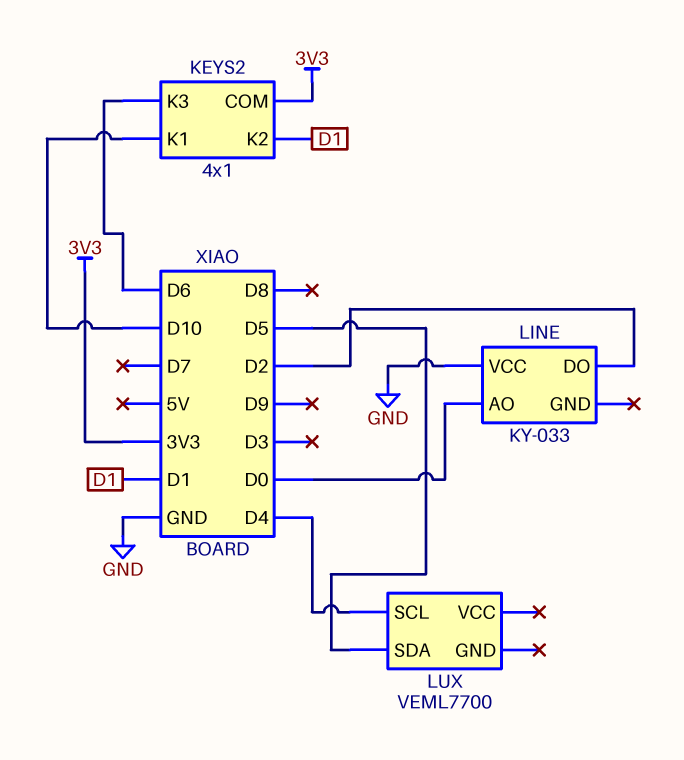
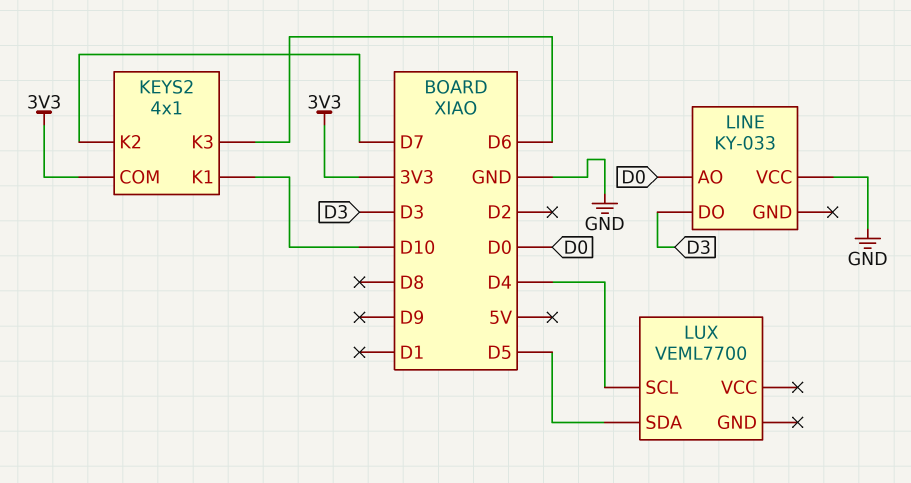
KEYS2 pin K2: D1 -> D7
LINE pin DO: D2 -> D3

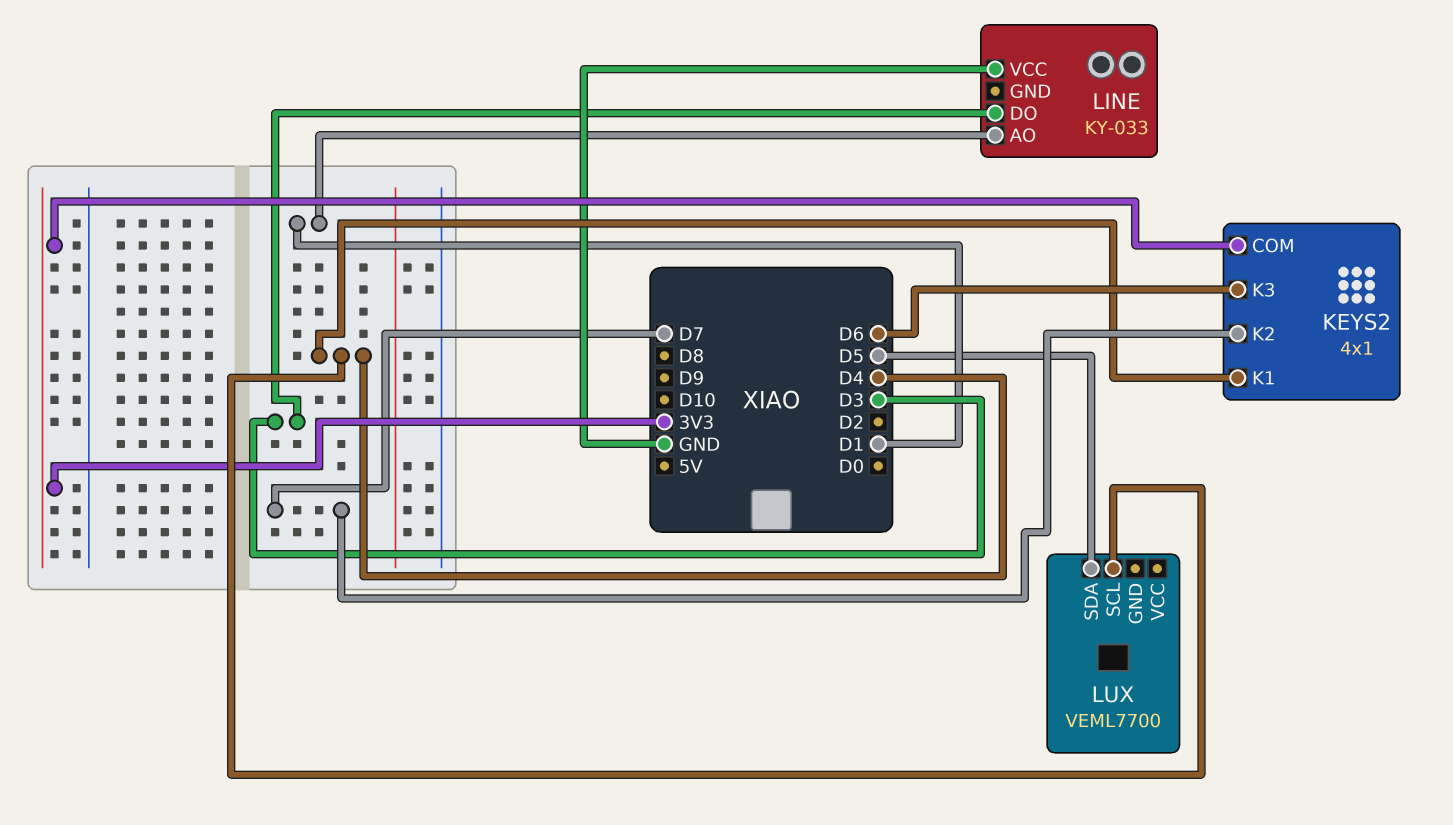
KEYS2 pin K1: D10 -> D4
LINE pin AO: D0 -> D1

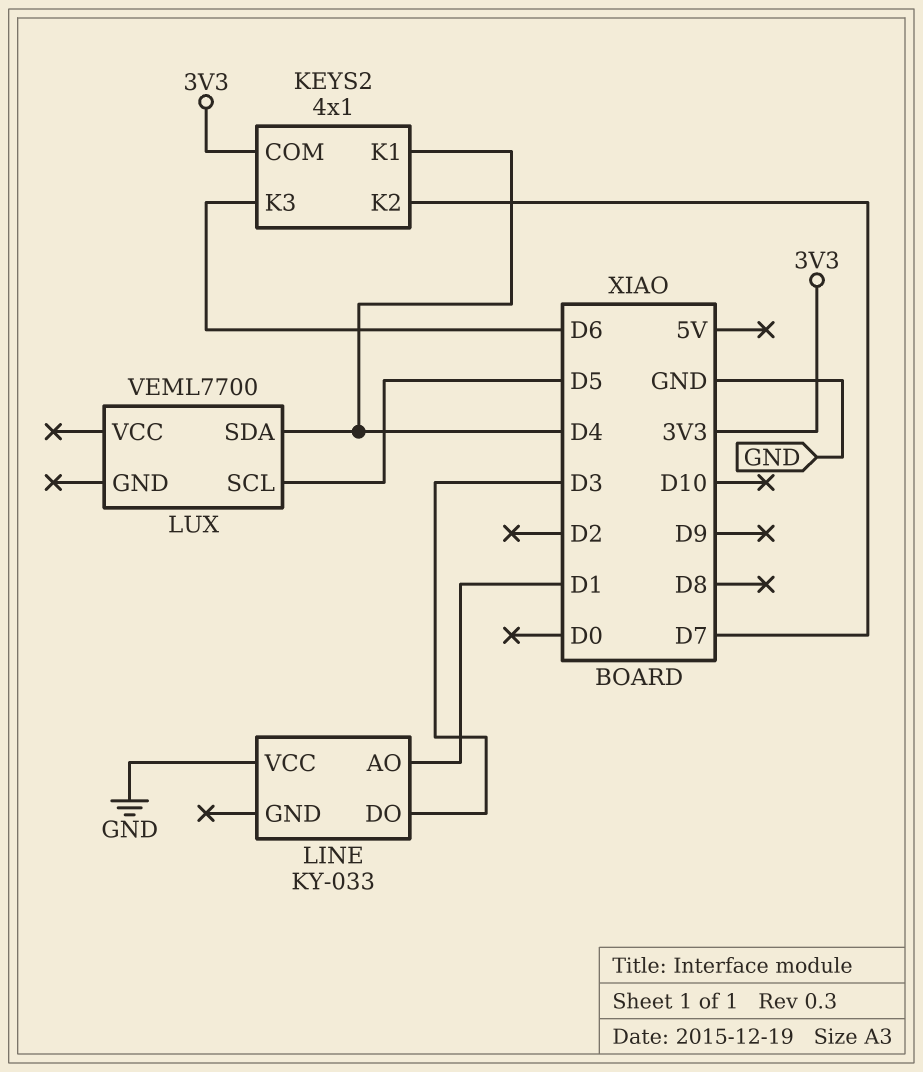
LUX pin SCL: D4 -> D5
LUX pin SDA: D5 -> D4

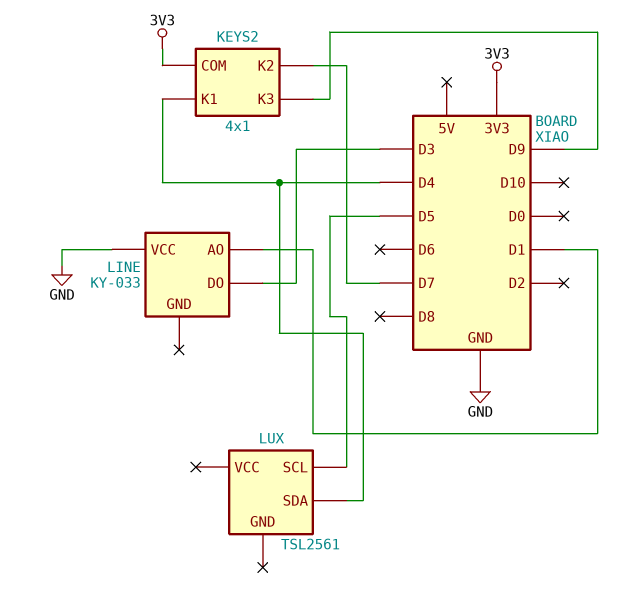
KEYS2 pin K3: D6 -> D9
LUX: VEML7700 -> TSL2561

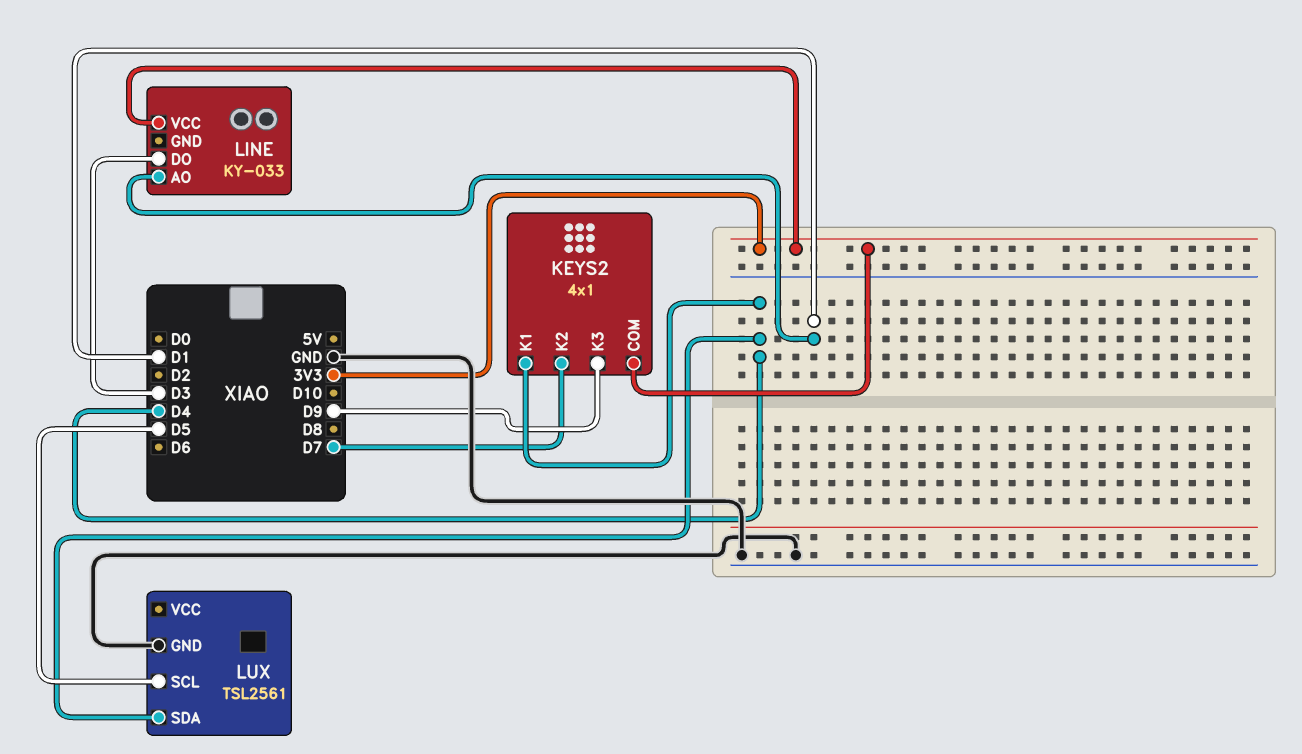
LINE pin VCC: GND -> 3V3
LUX pin GND: none -> GND

